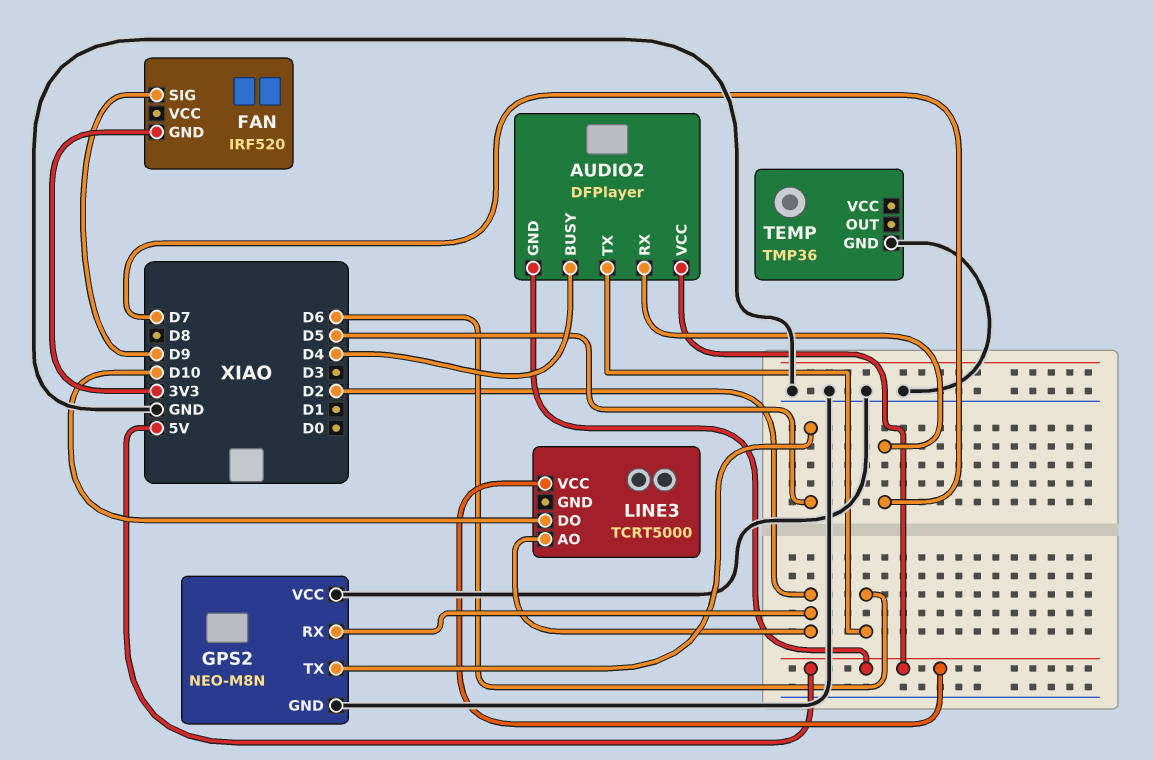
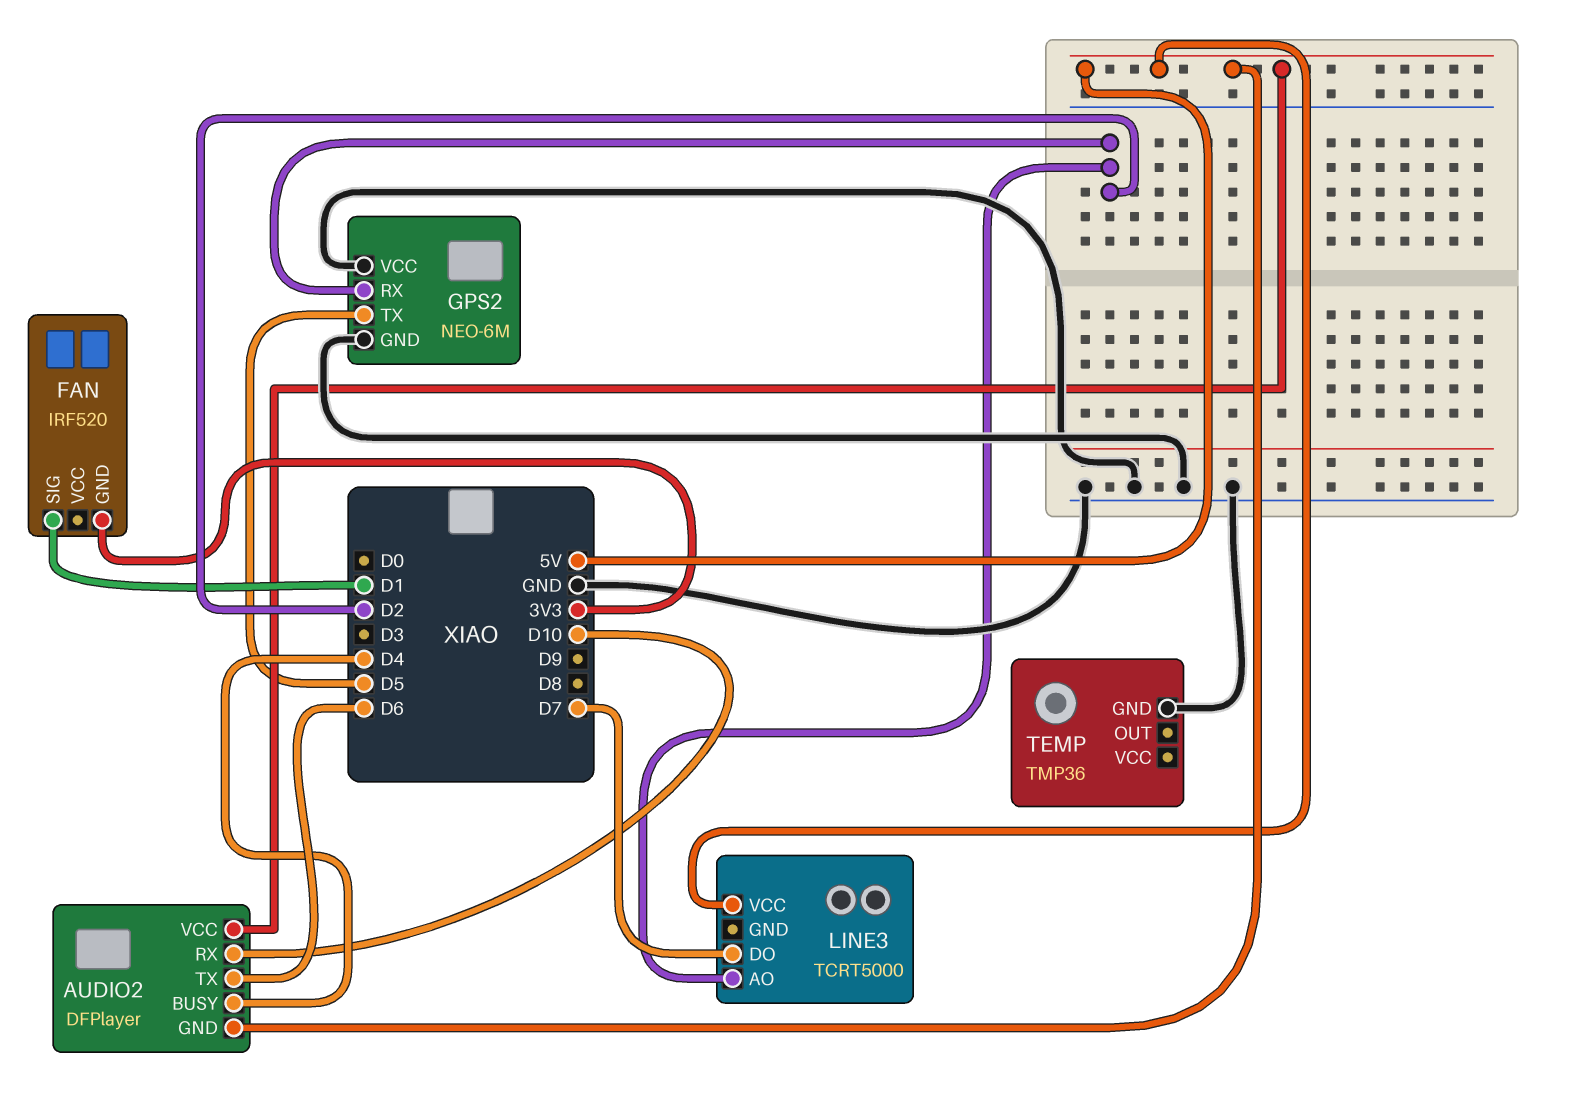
AUDIO2 pin RX: D7 -> D10
FAN pin SIG: D9 -> D1
GPS2: NEO-M8N -> NEO-6M
LINE3 pin DO: D10 -> D7

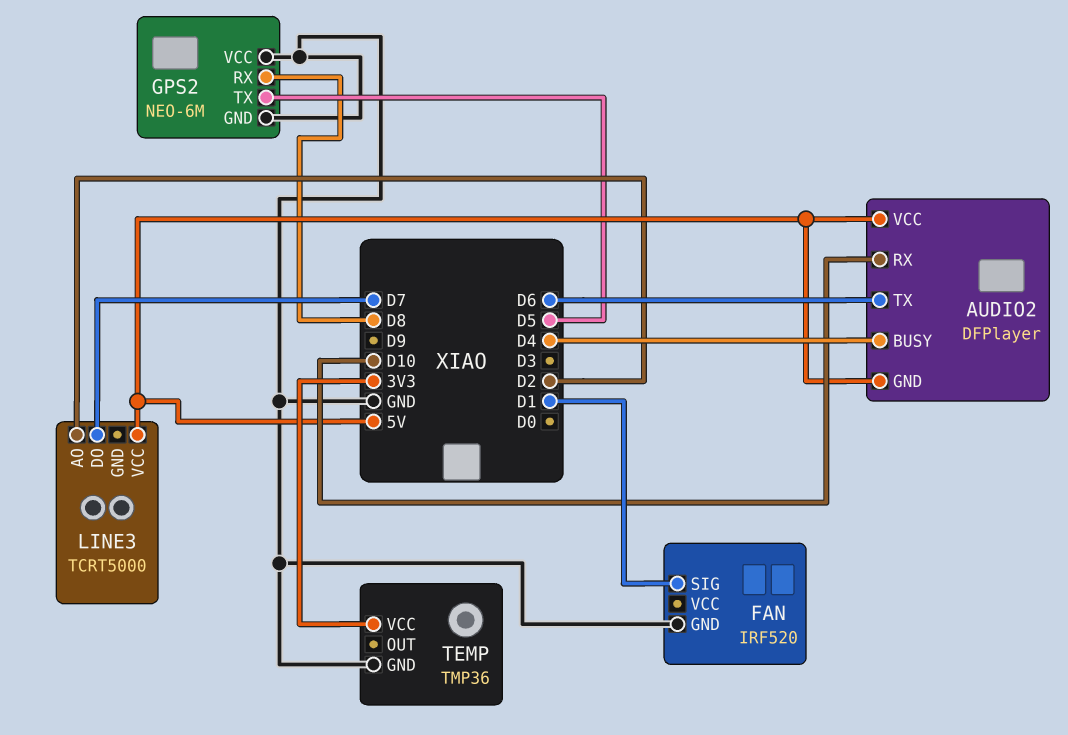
FAN pin GND: 3V3 -> GND
GPS2 pin RX: D2 -> D8
TEMP pin VCC: none -> 3V3

